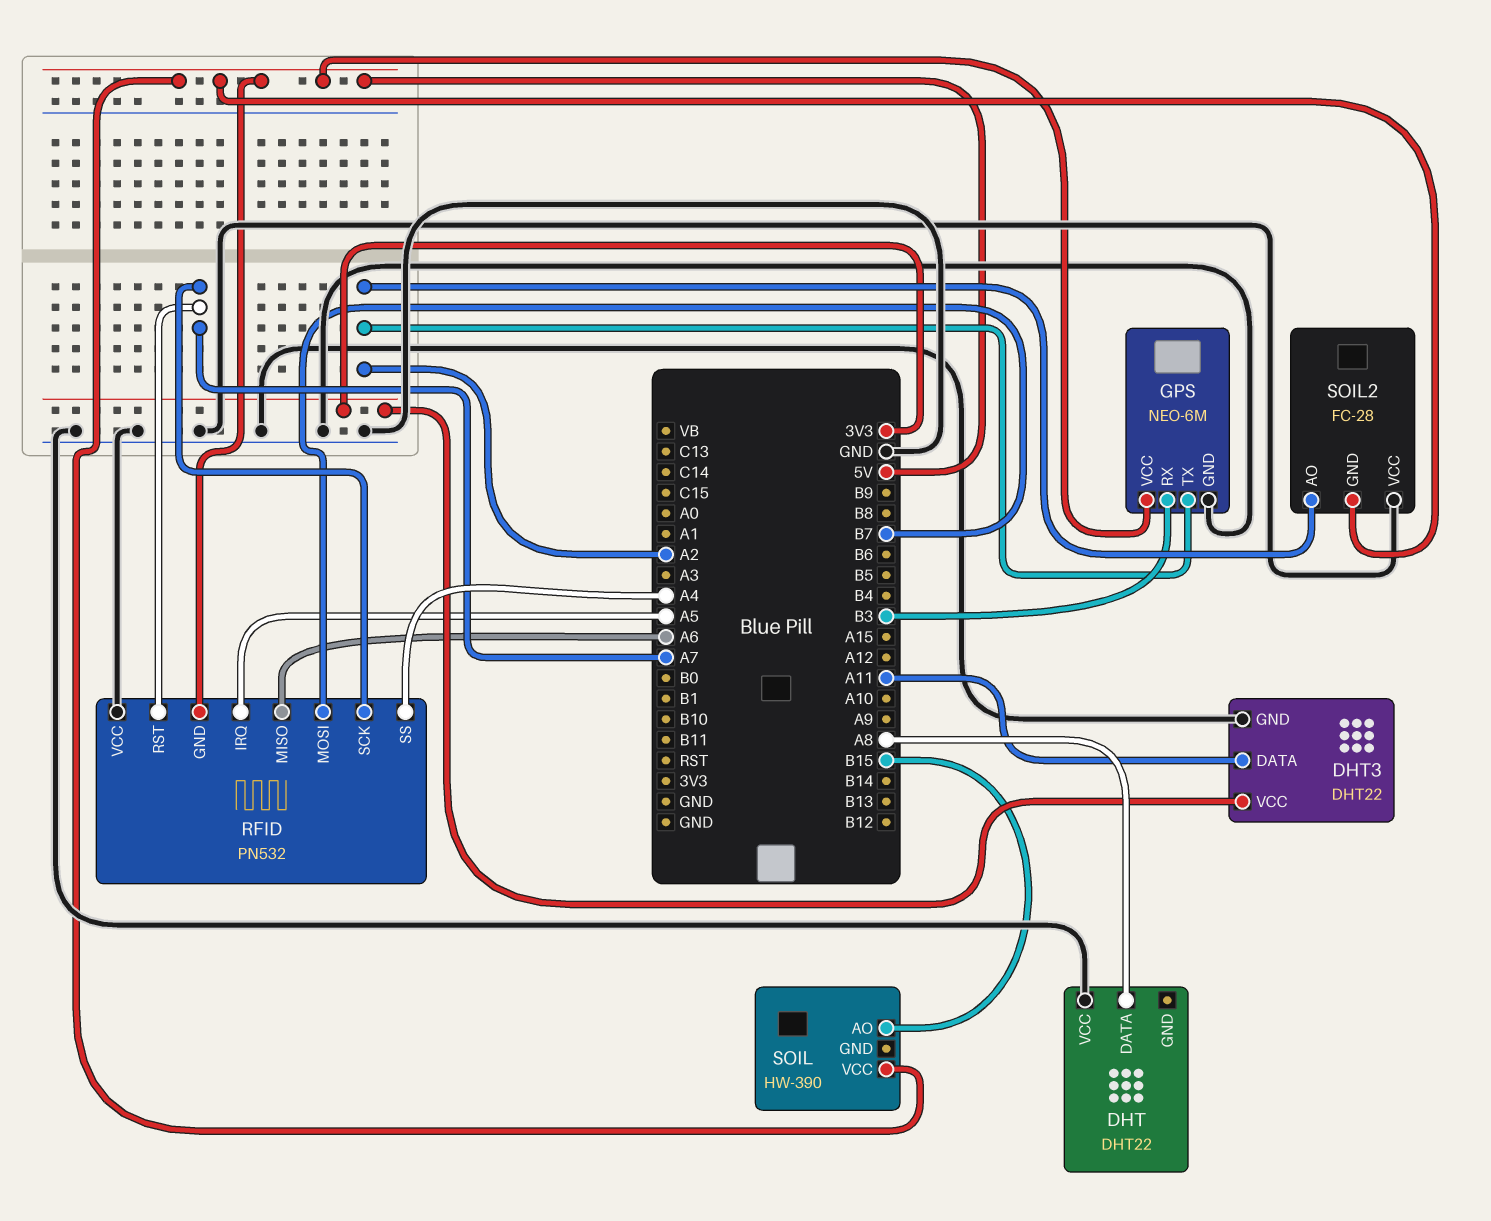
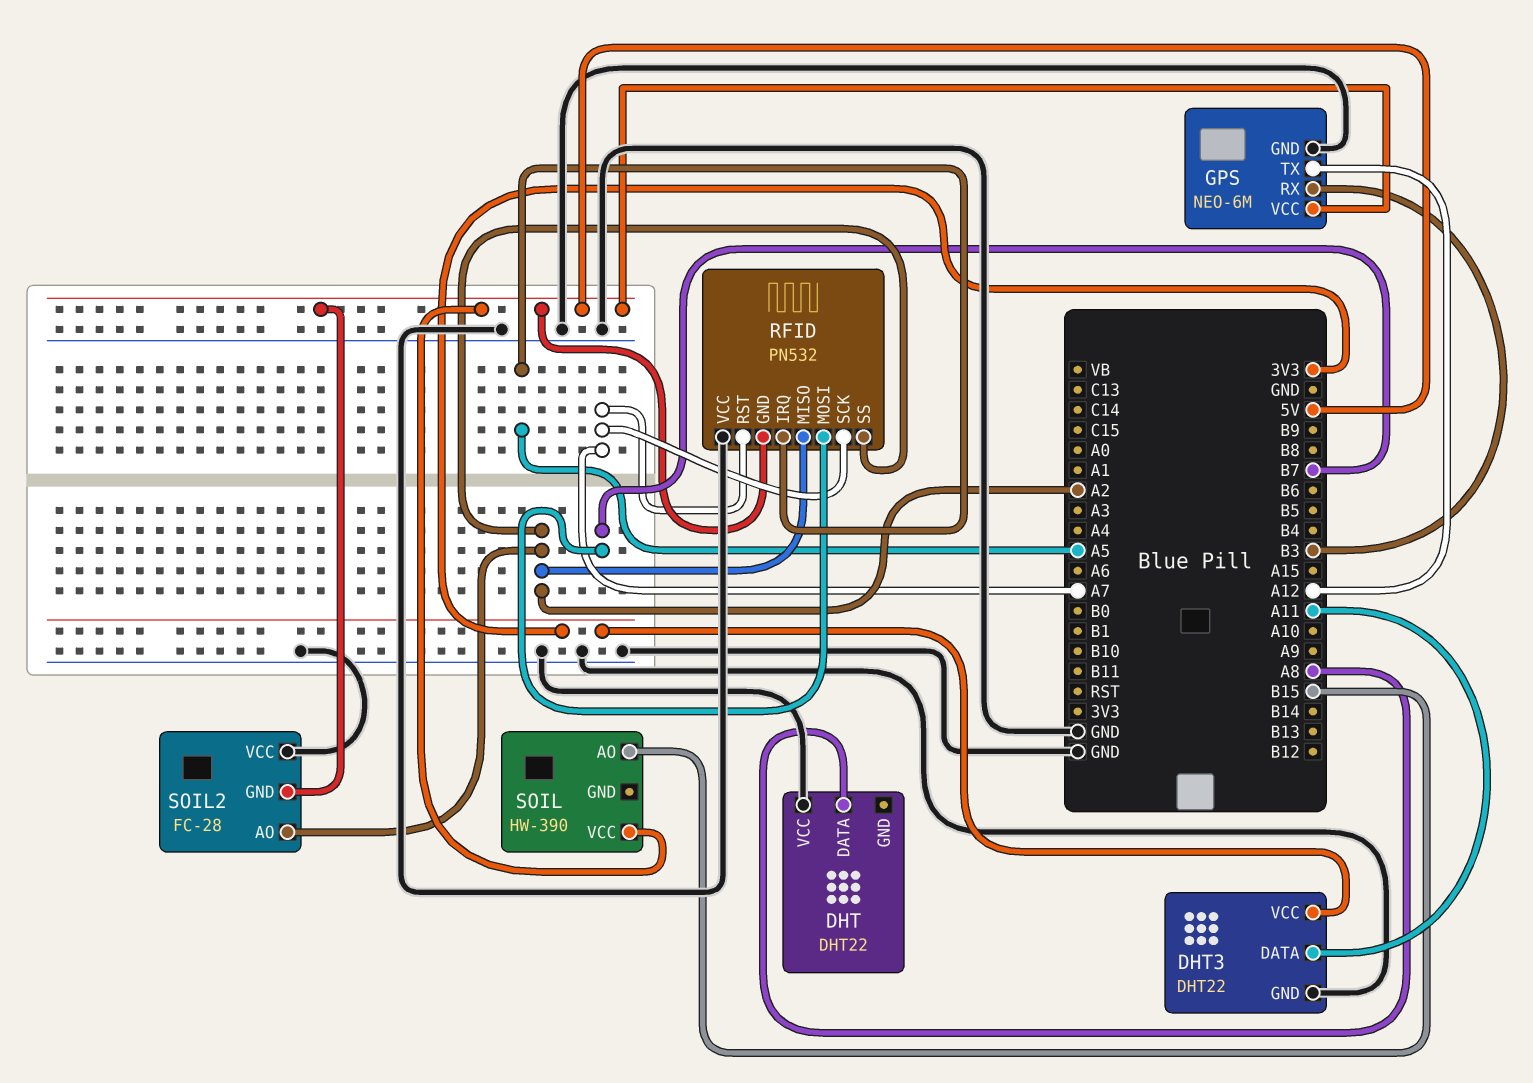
GPS pin TX: A2 -> A12
RFID pin MISO: A6 -> A2
RFID pin SS: A4 -> A2

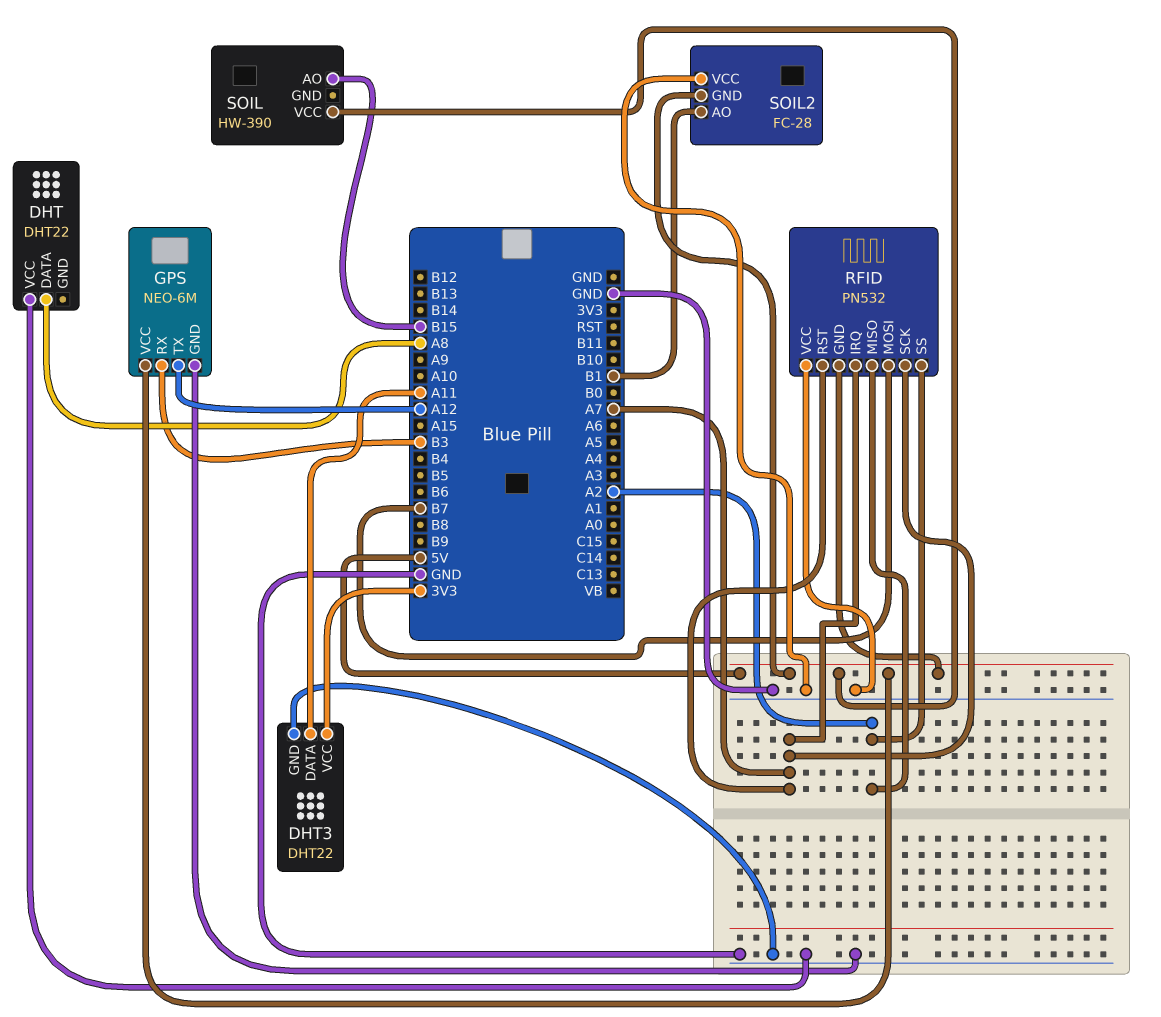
RFID pin IRQ: A5 -> A7
SOIL2 pin AO: A2 -> B1

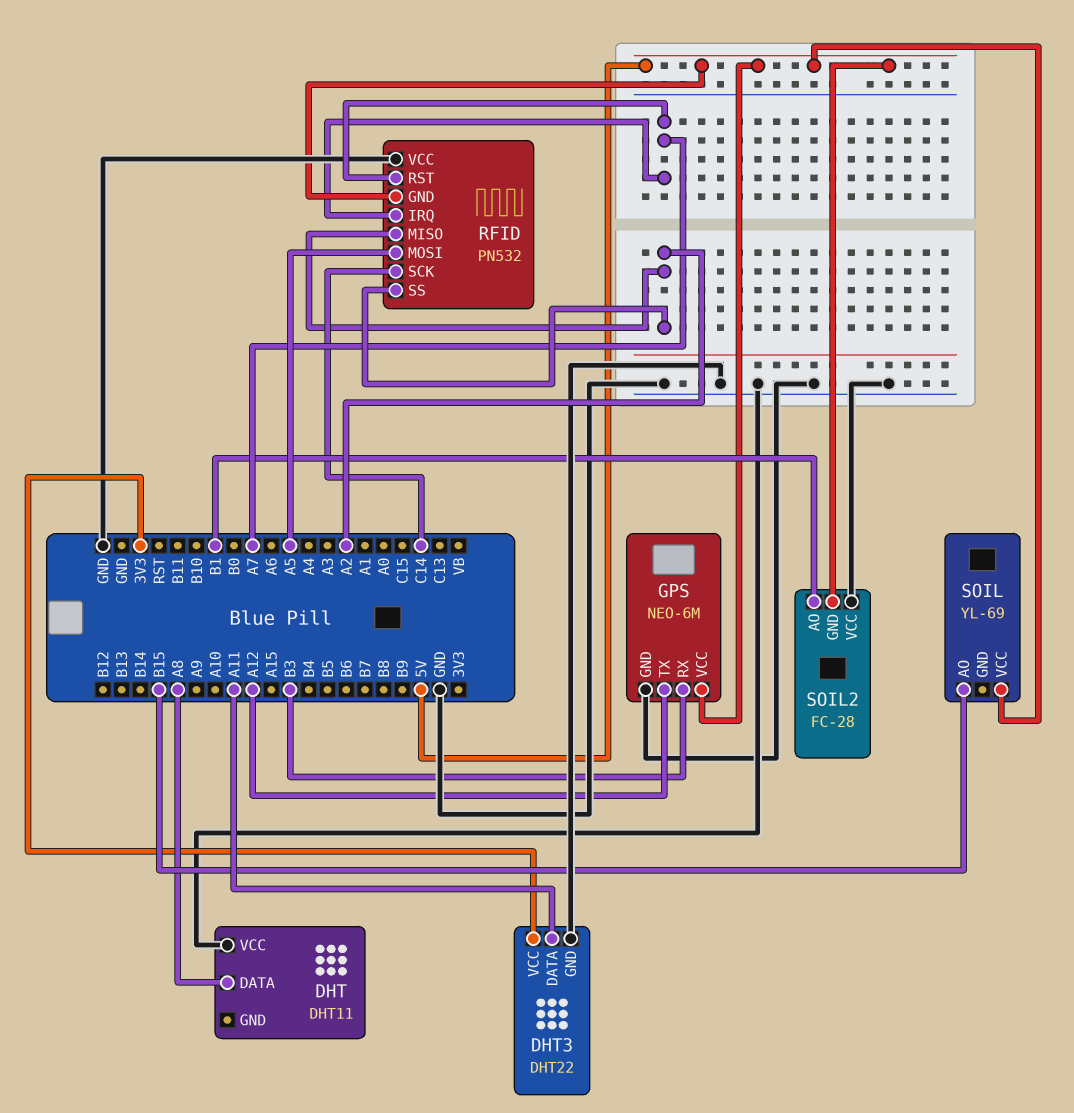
DHT: DHT22 -> DHT11
RFID pin MOSI: B7 -> A5
RFID pin SCK: A7 -> C14
SOIL: HW-390 -> YL-69

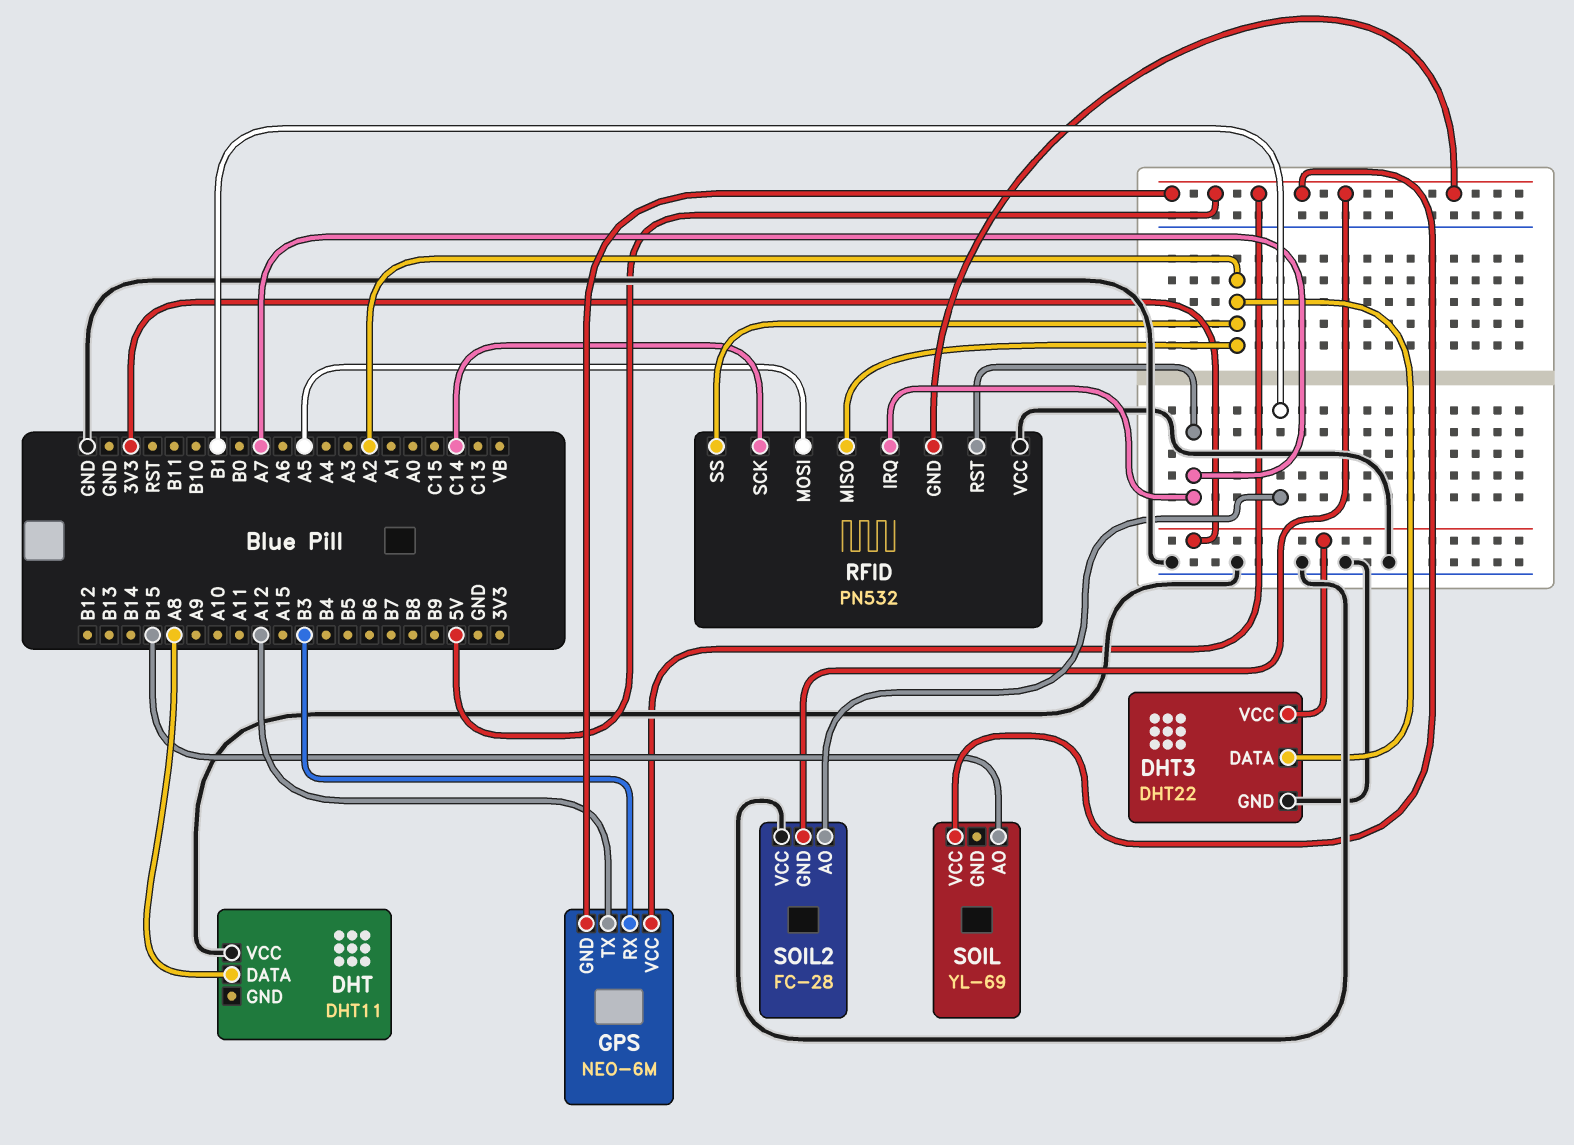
DHT3 pin DATA: A11 -> A2
GPS pin GND: GND -> 5V

